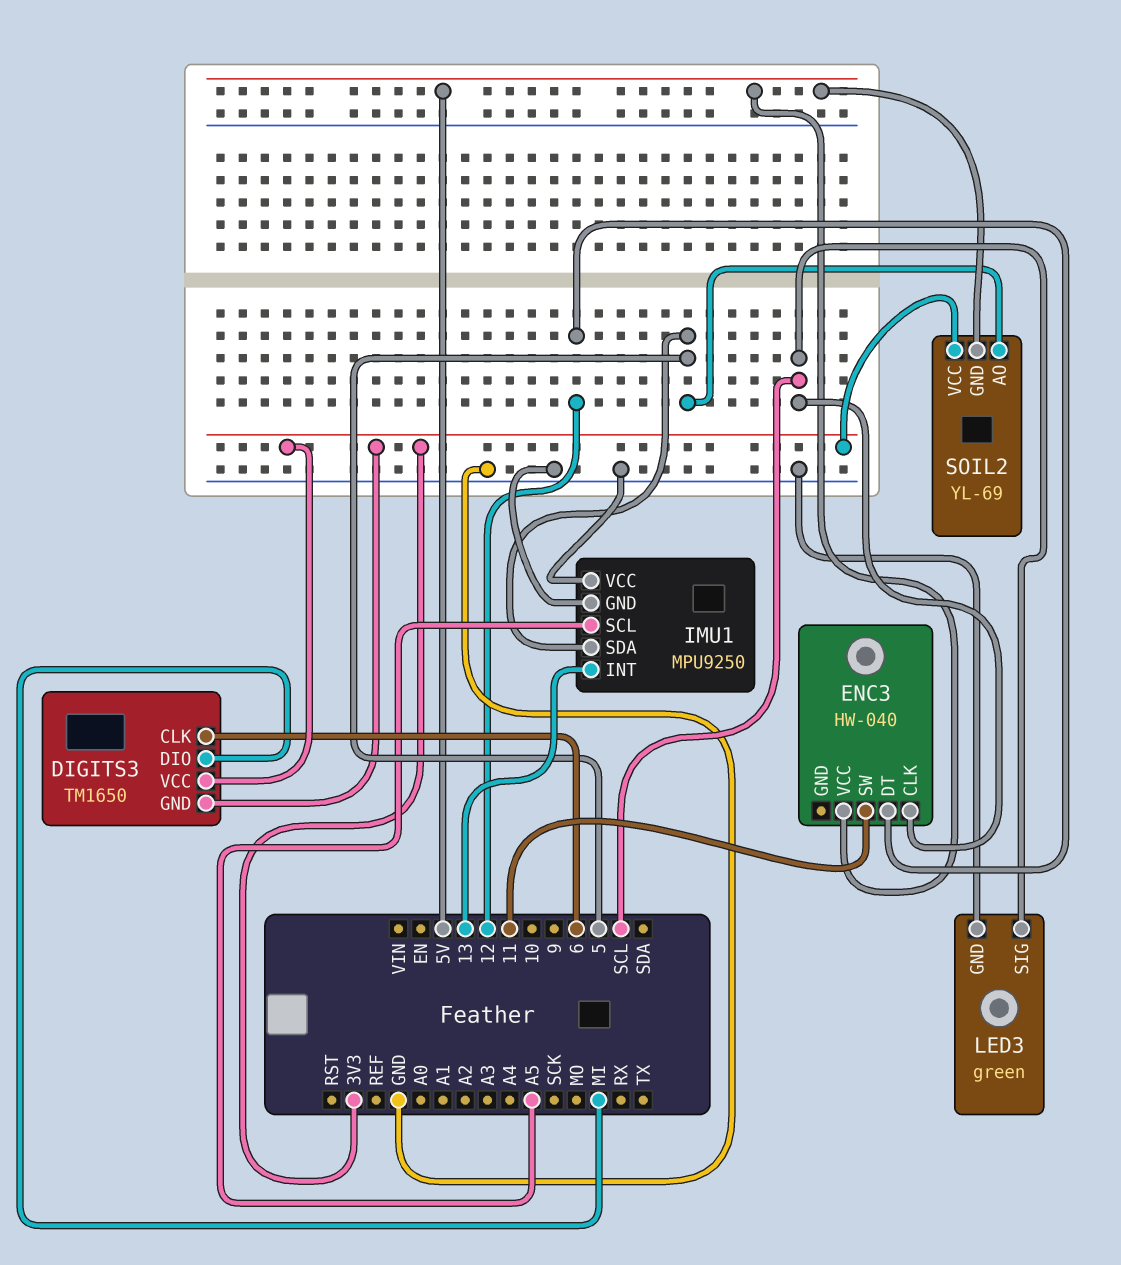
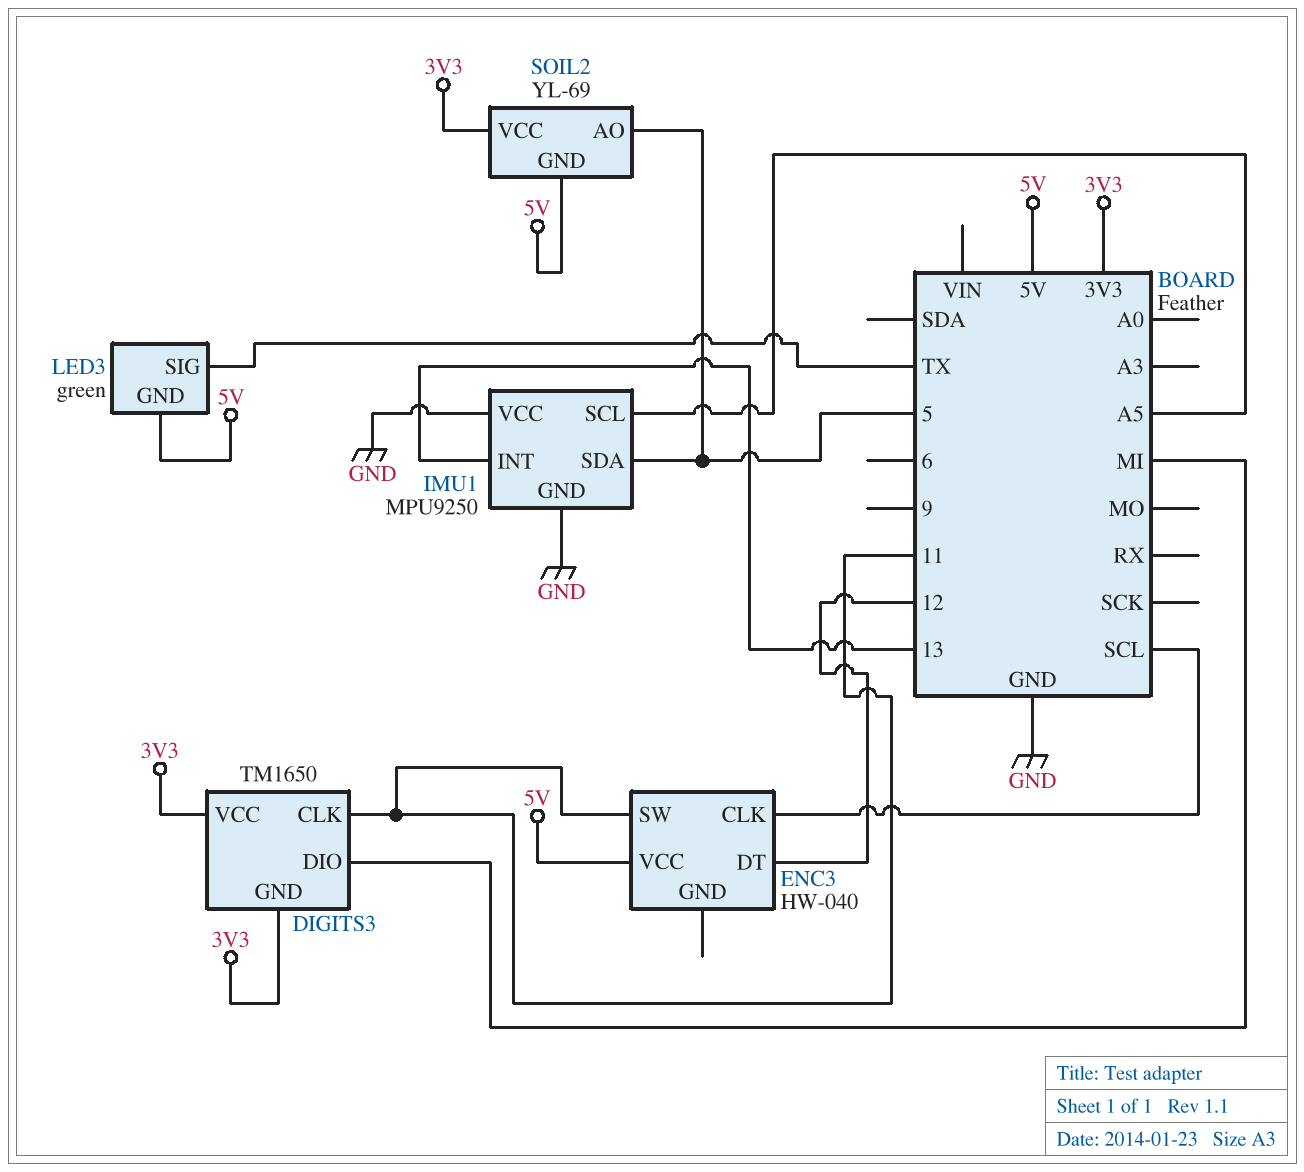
DIGITS3 pin CLK: 6 -> 11
LED3 pin GND: GND -> 5V
LED3 pin SIG: SCL -> TX

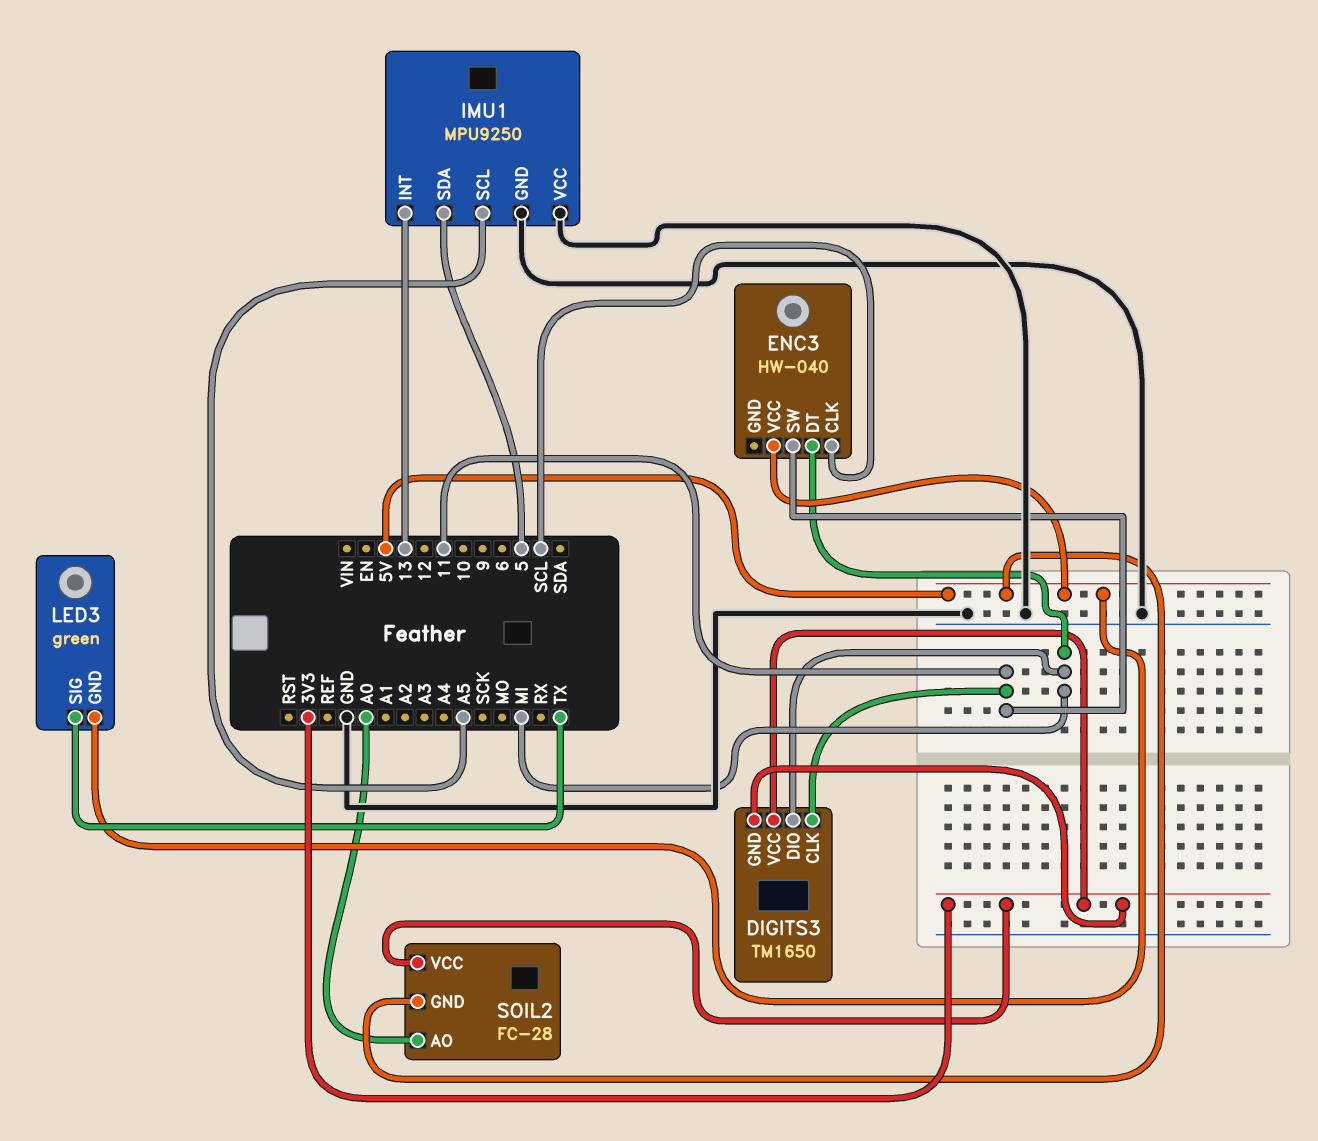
ENC3 pin DT: 12 -> MI
SOIL2: YL-69 -> FC-28
SOIL2 pin AO: 5 -> A0

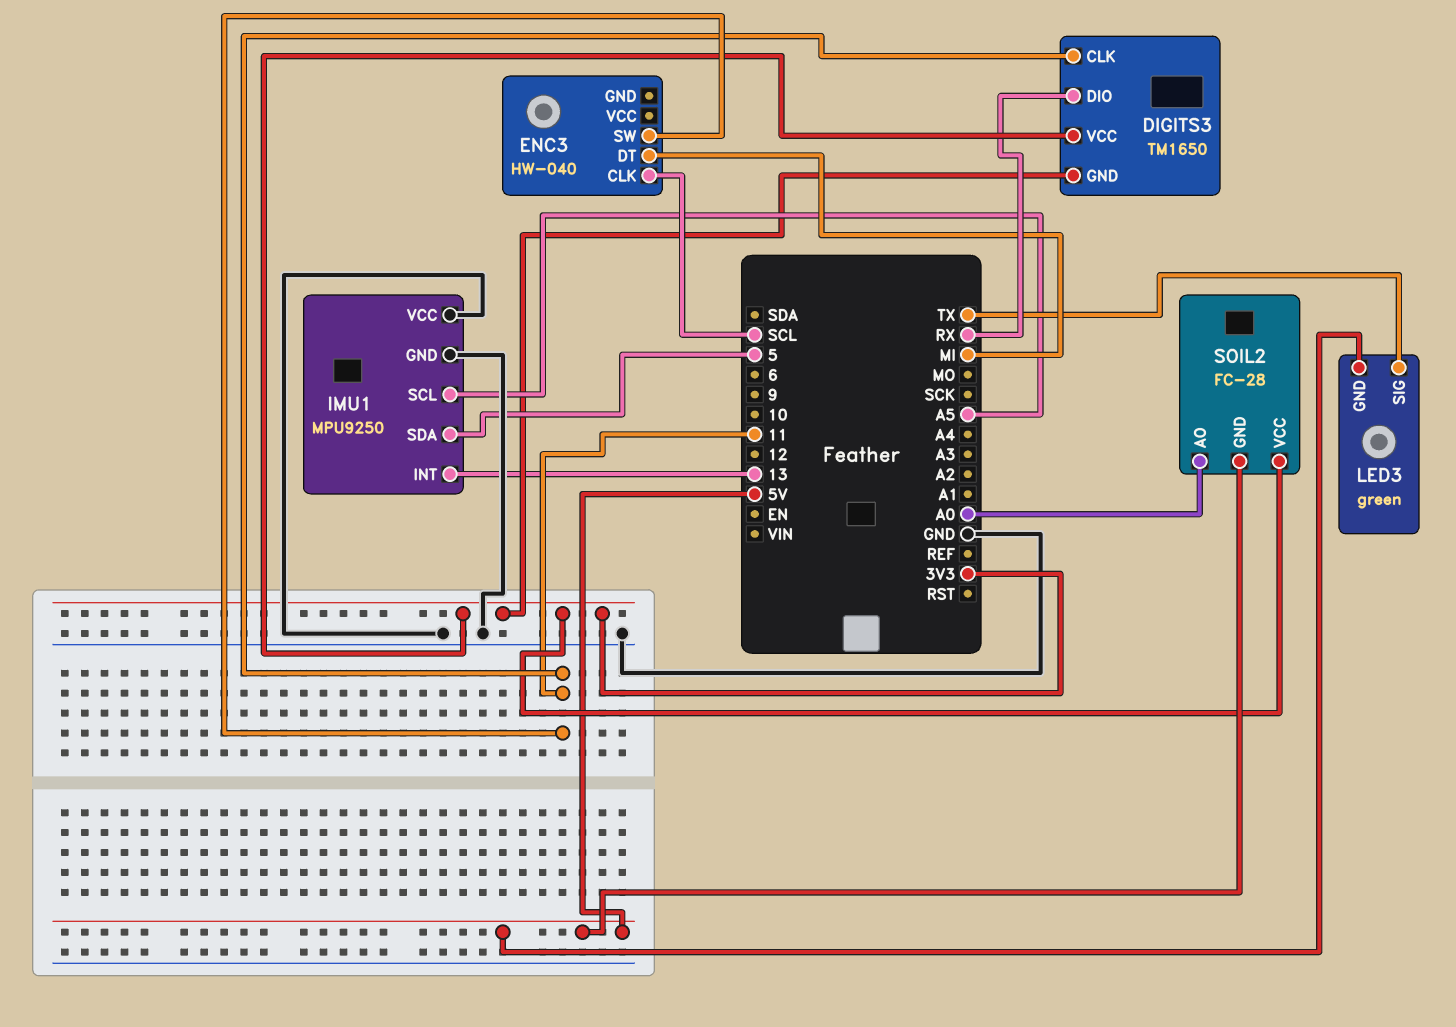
DIGITS3 pin DIO: MI -> RX
ENC3 pin VCC: 5V -> none

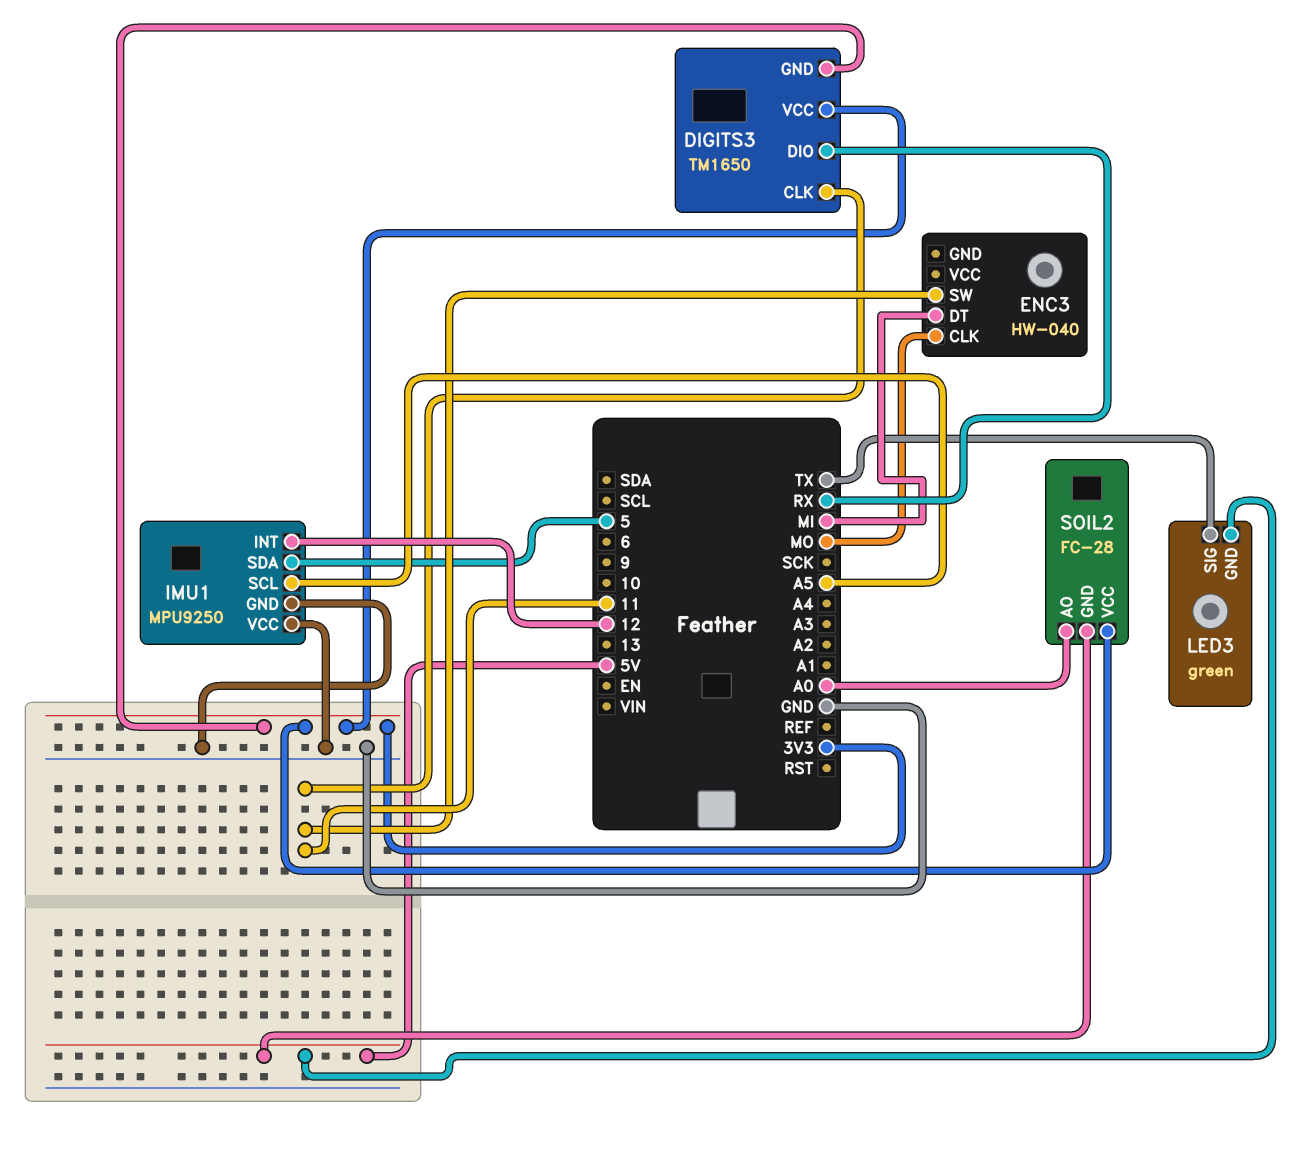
ENC3 pin CLK: SCL -> MO
IMU1 pin INT: 13 -> 12

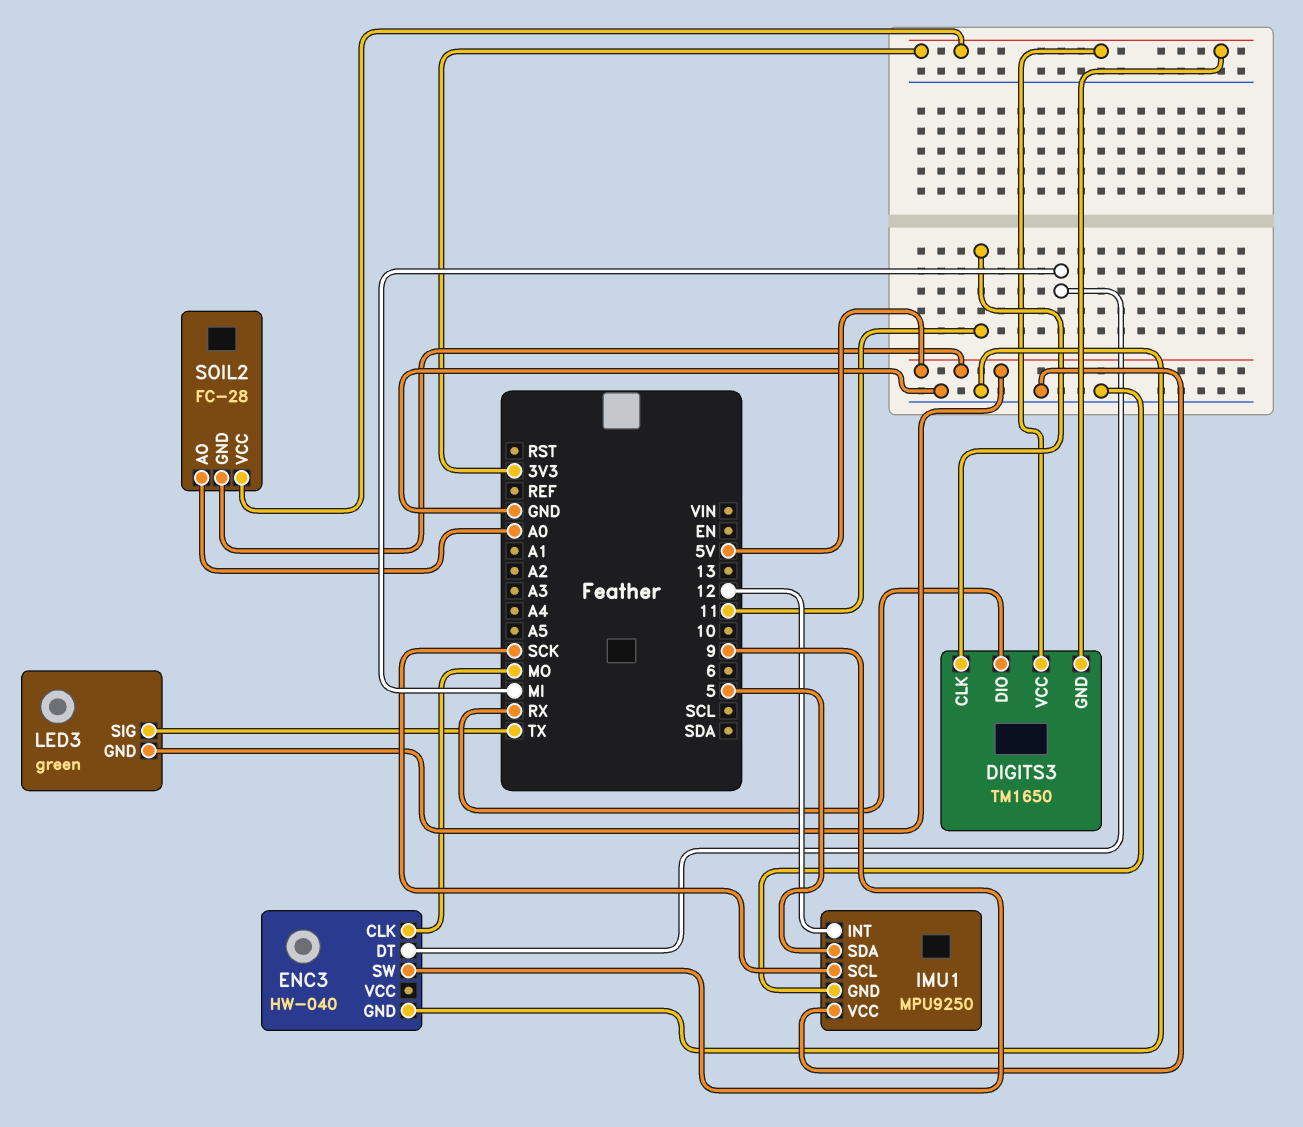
ENC3 pin GND: none -> GND
ENC3 pin SW: 11 -> 9
IMU1 pin SCL: A5 -> SCK

